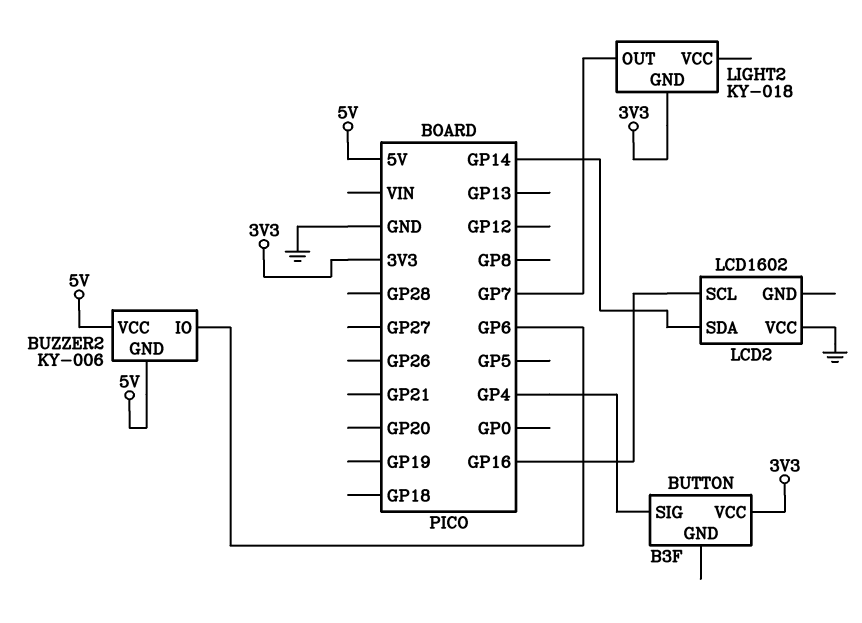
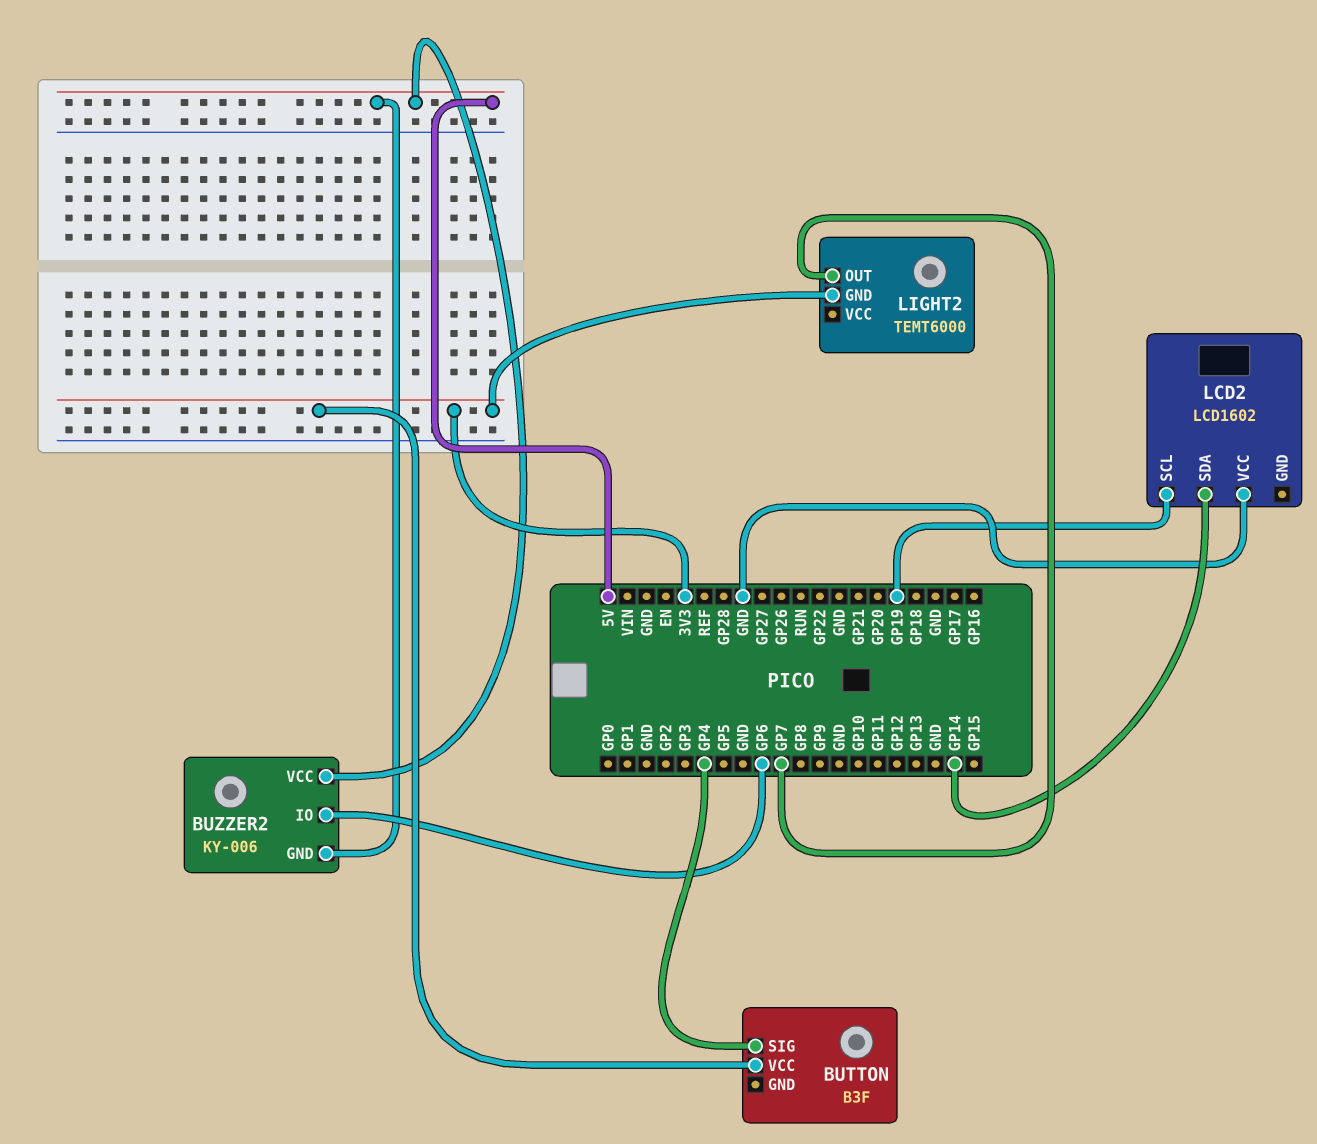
LCD2 pin SCL: GP16 -> GP19
LIGHT2: KY-018 -> TEMT6000

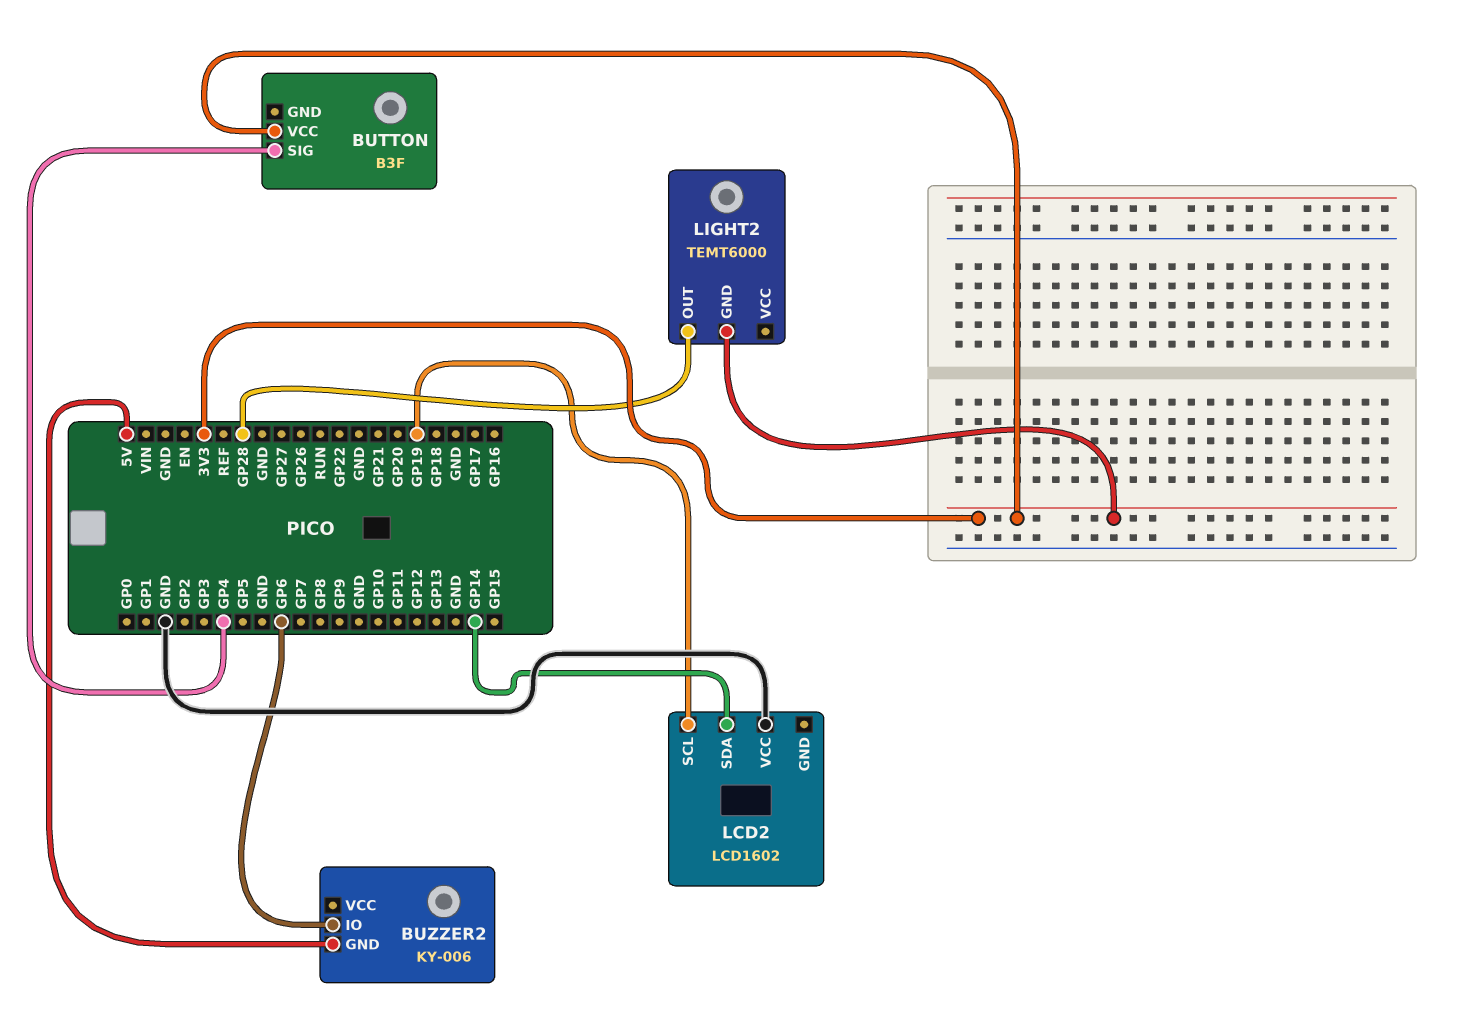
BUZZER2 pin VCC: 5V -> none
LIGHT2 pin OUT: GP7 -> GP28

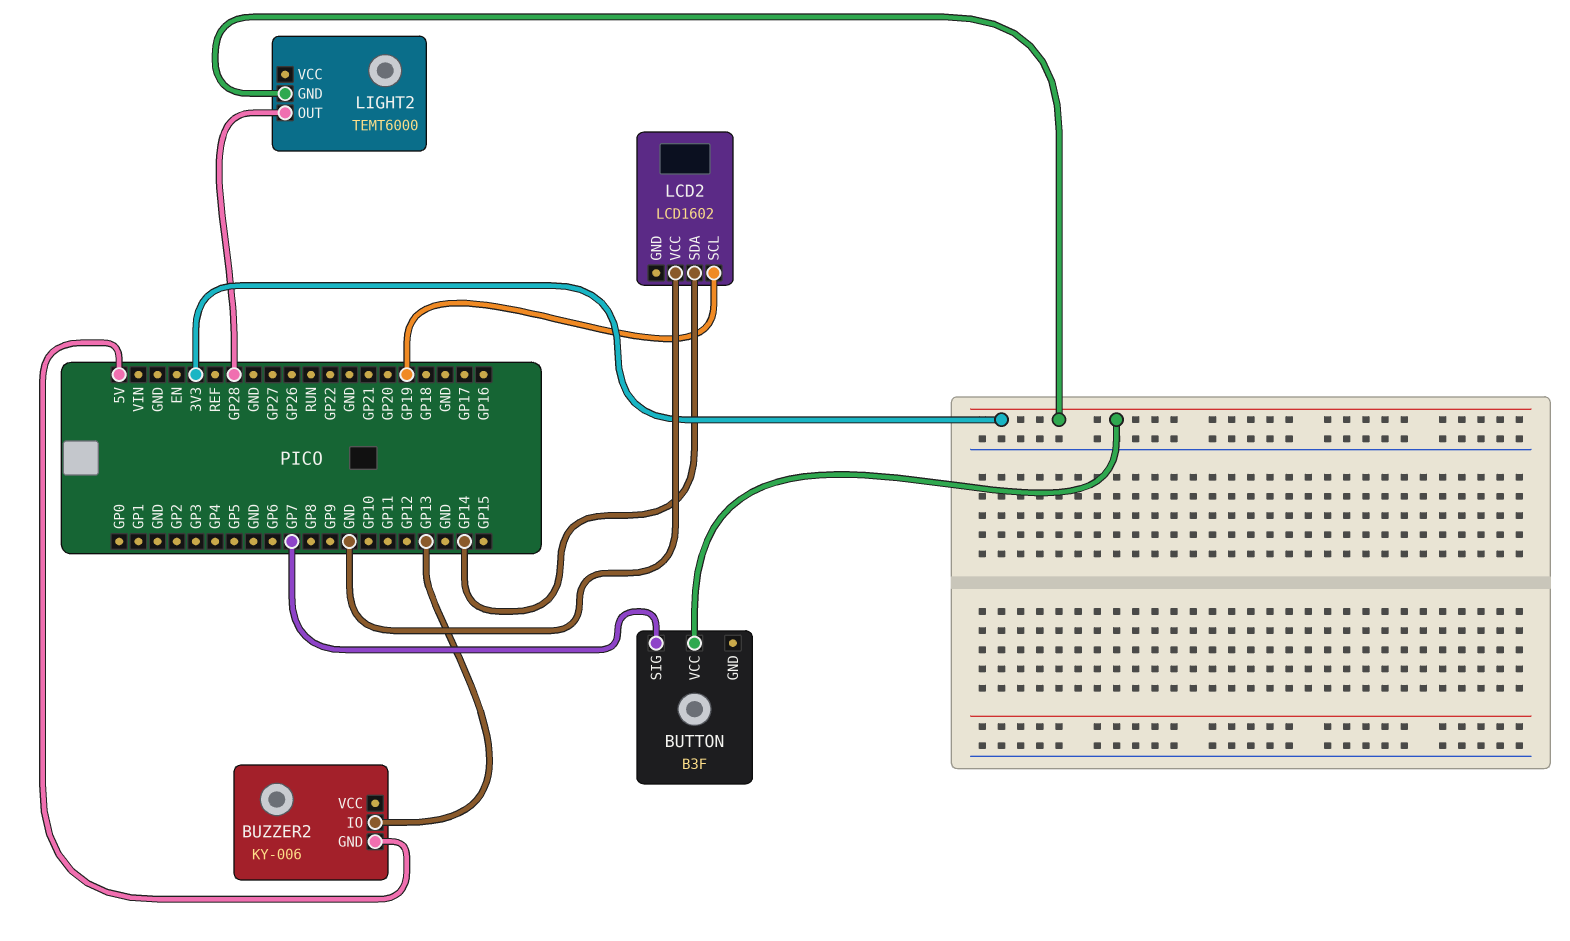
BUTTON pin SIG: GP4 -> GP7
BUZZER2 pin IO: GP6 -> GP13

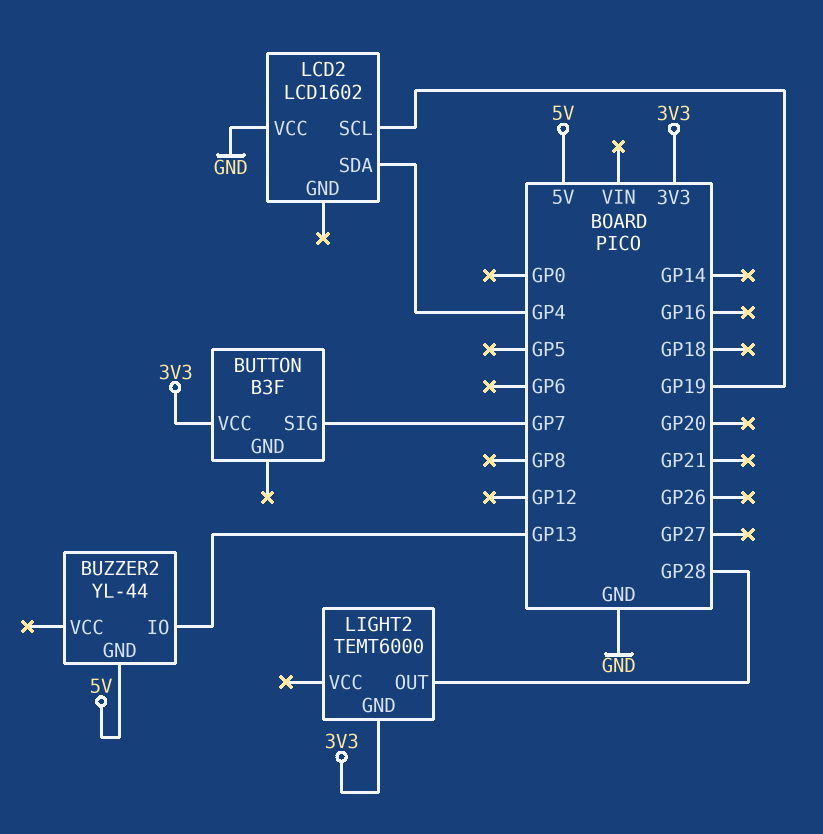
BUZZER2: KY-006 -> YL-44
LCD2 pin SDA: GP14 -> GP4

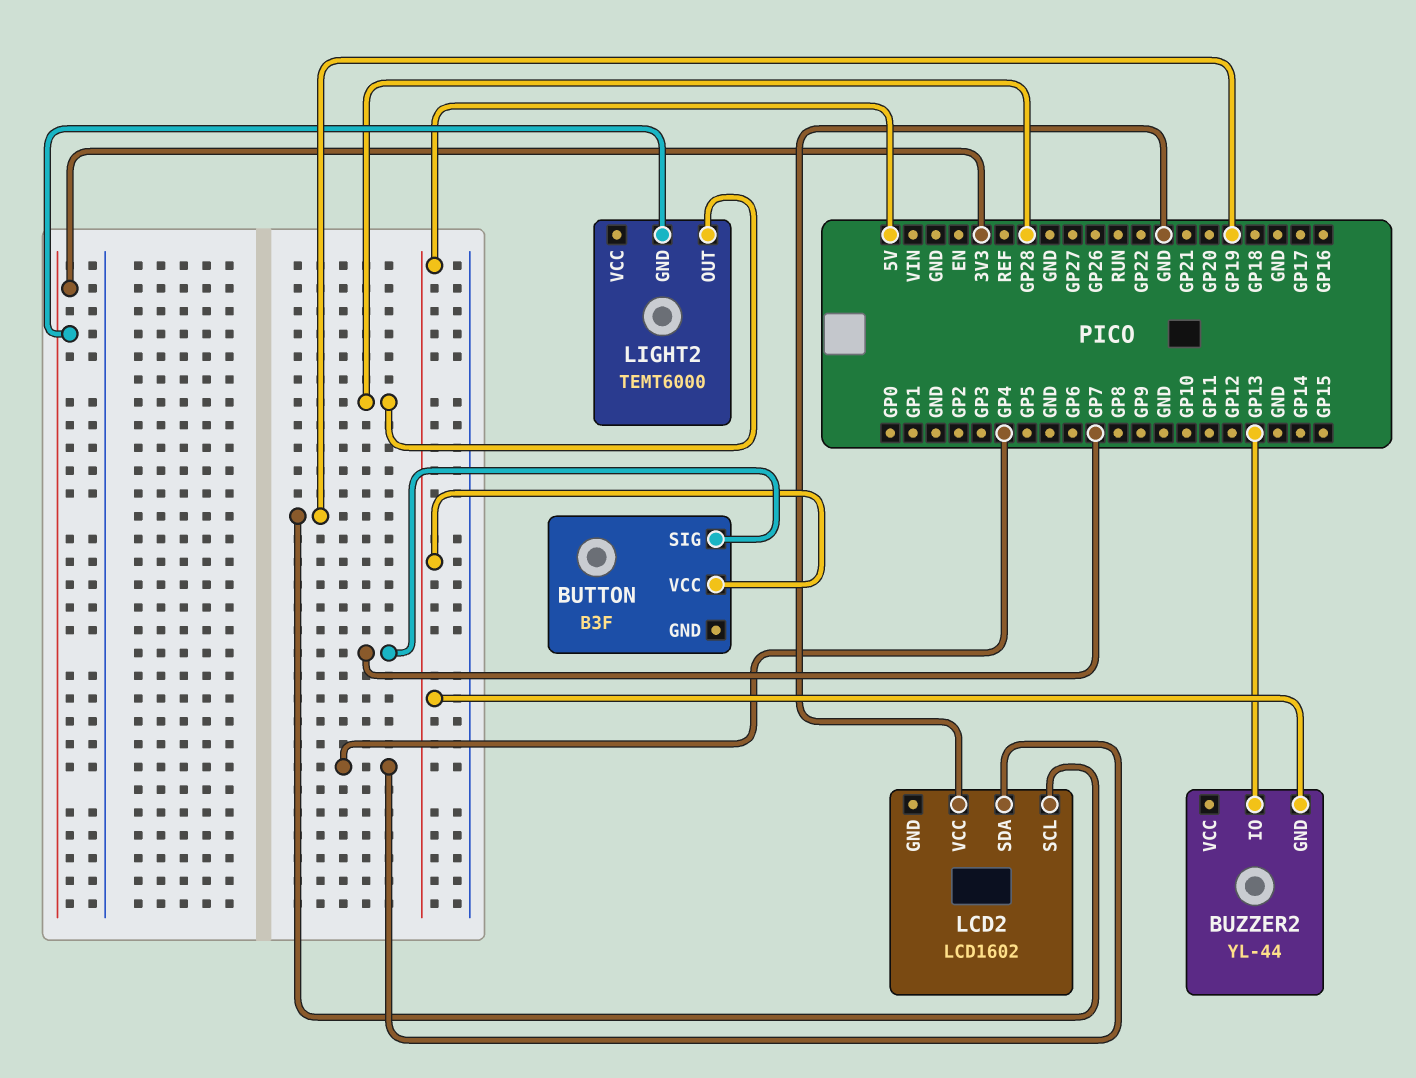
BUTTON pin VCC: 3V3 -> 5V

